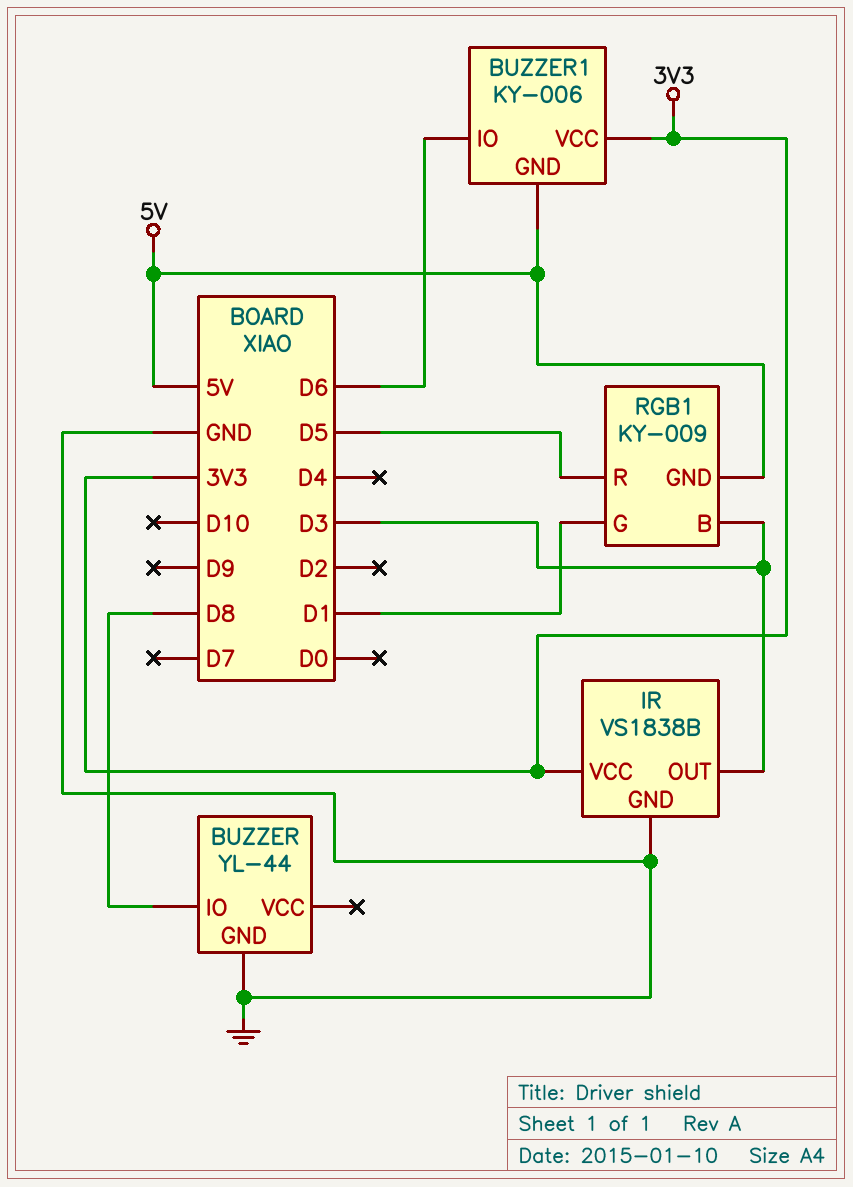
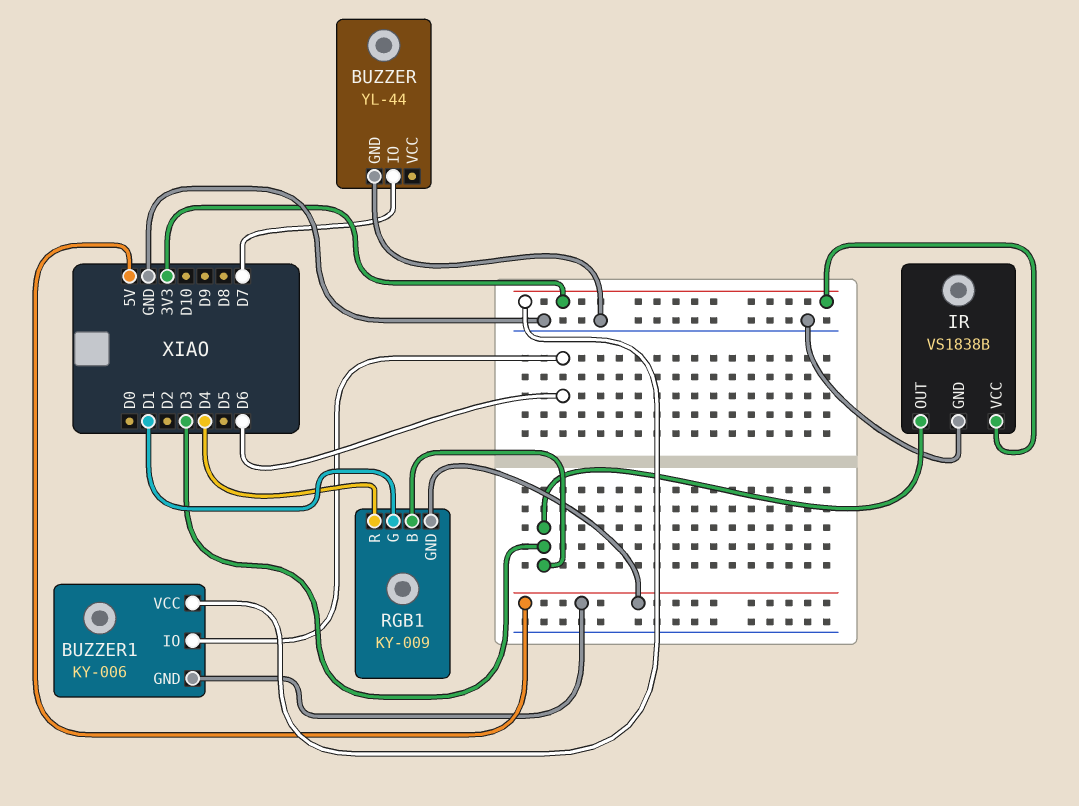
BUZZER pin IO: D8 -> D7
RGB1 pin R: D5 -> D4

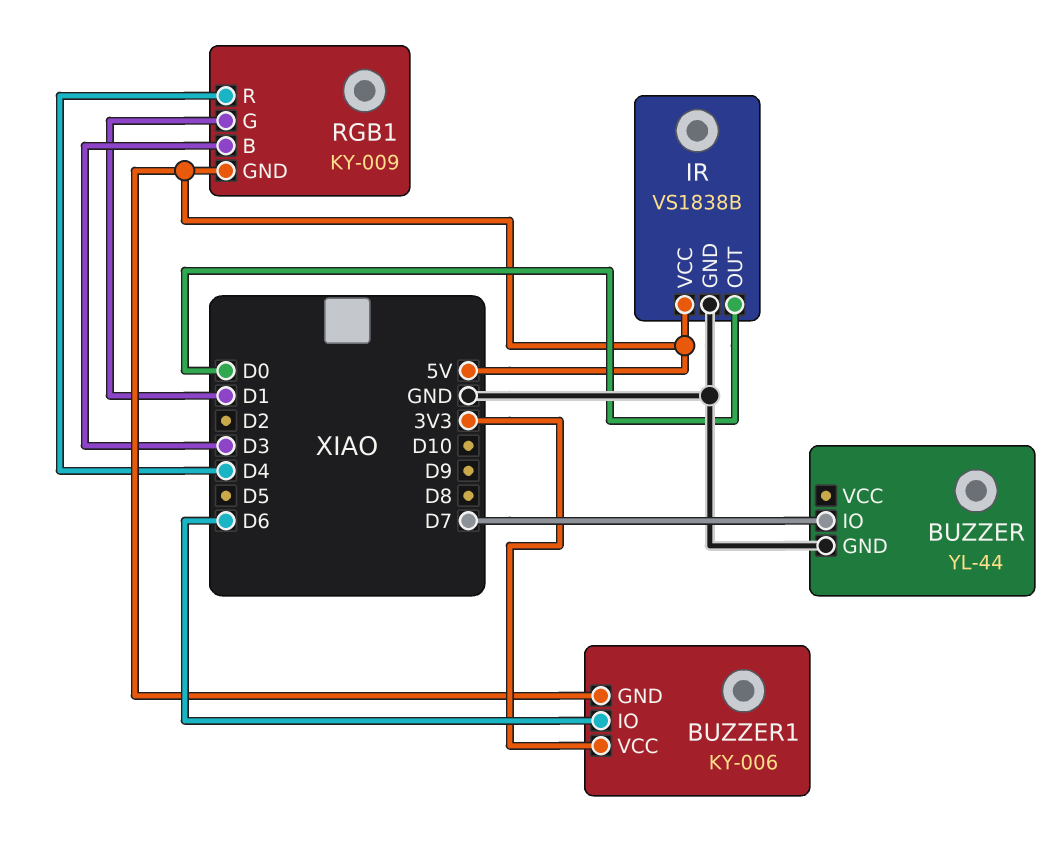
IR pin OUT: D3 -> D0
IR pin VCC: 3V3 -> 5V

